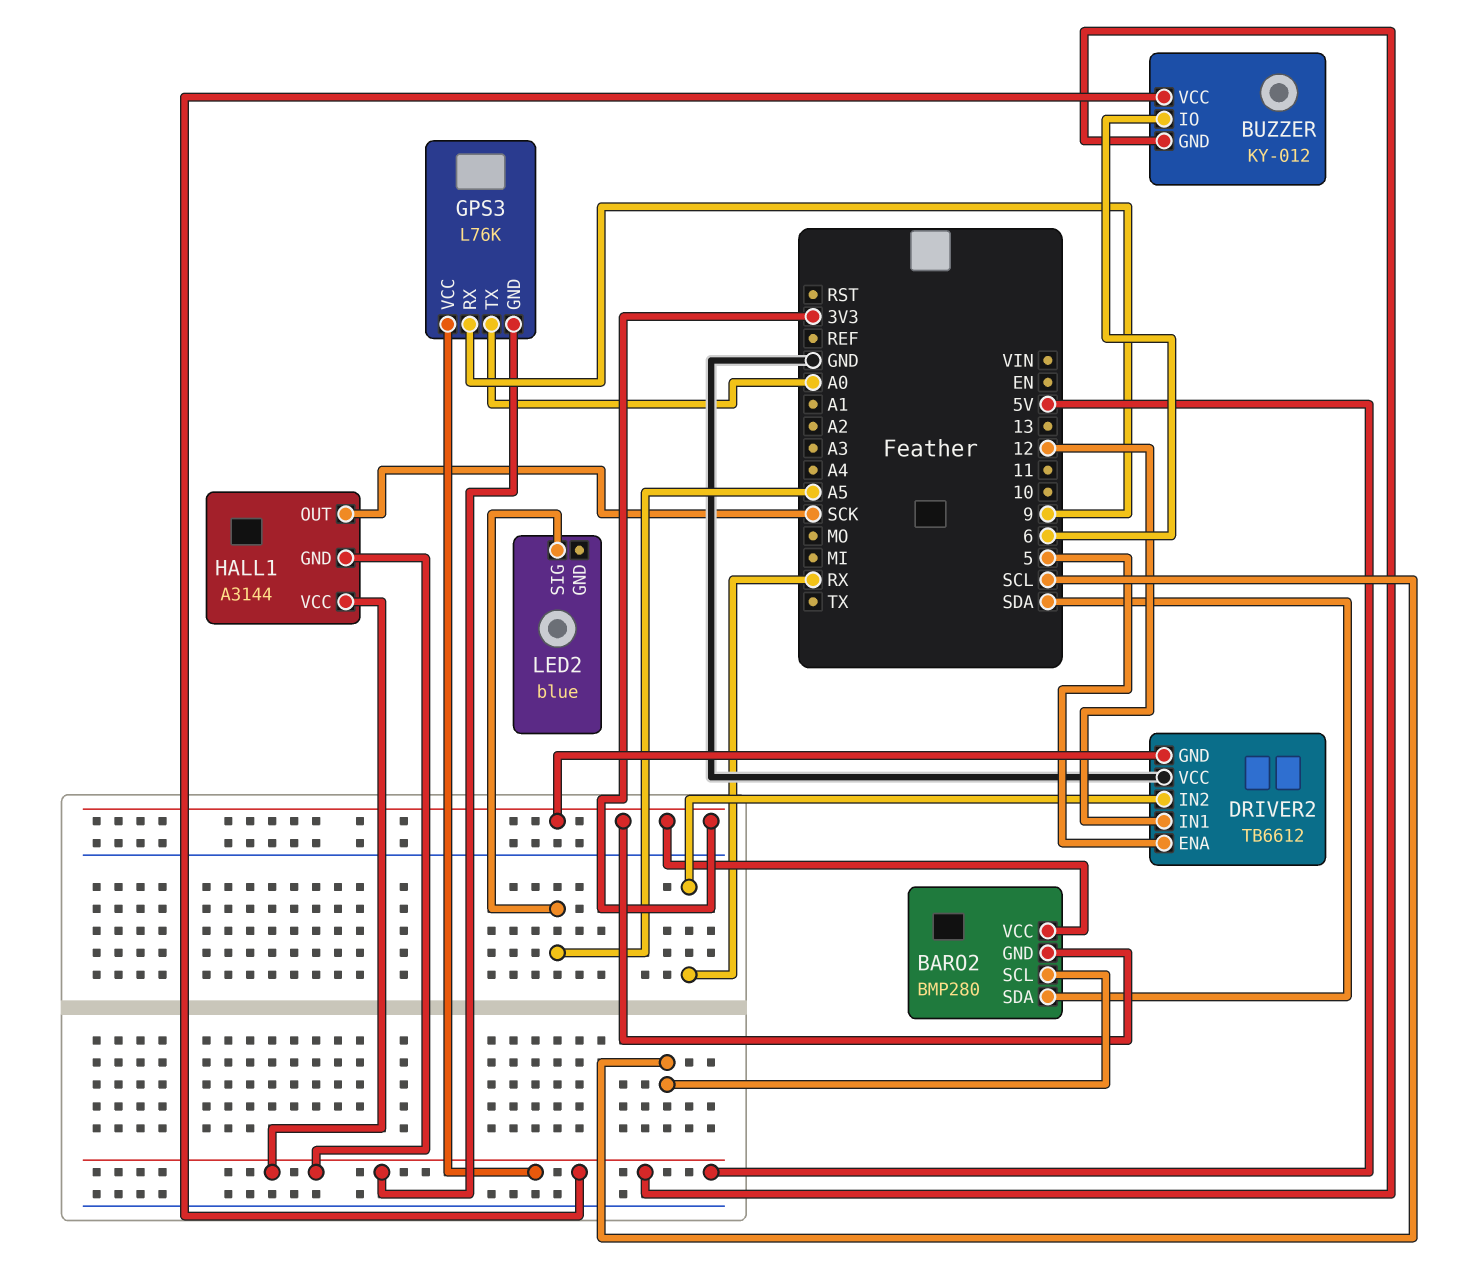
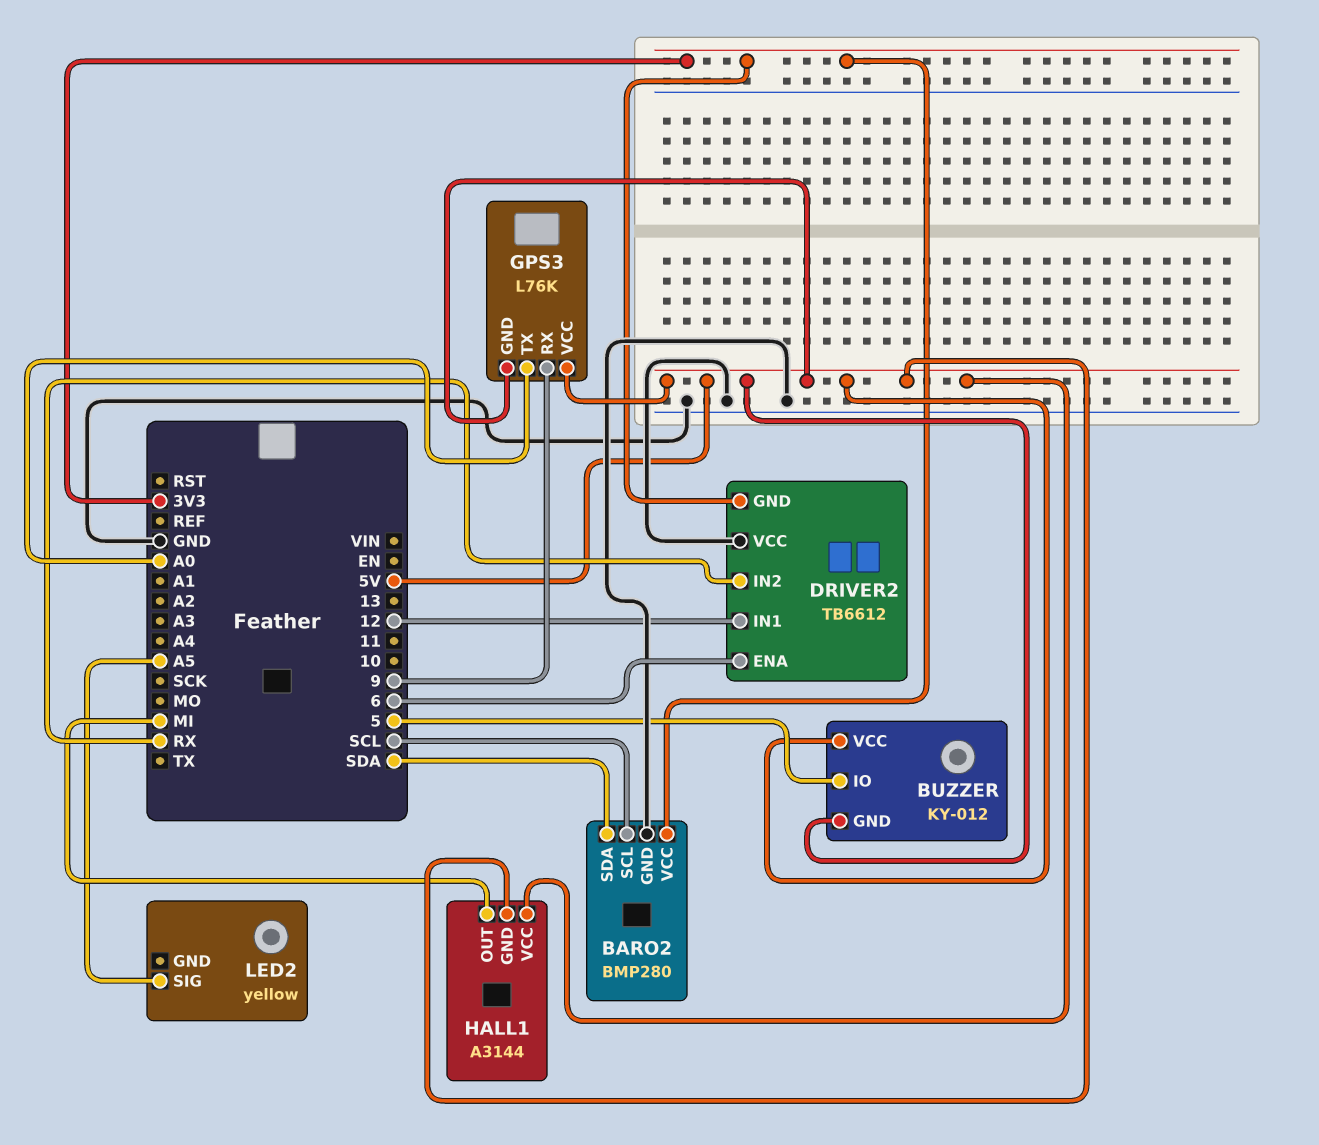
BARO2 pin GND: 3V3 -> GND
BUZZER pin IO: 6 -> 5
DRIVER2 pin ENA: 5 -> 6
HALL1 pin OUT: SCK -> MI
LED2: blue -> yellow

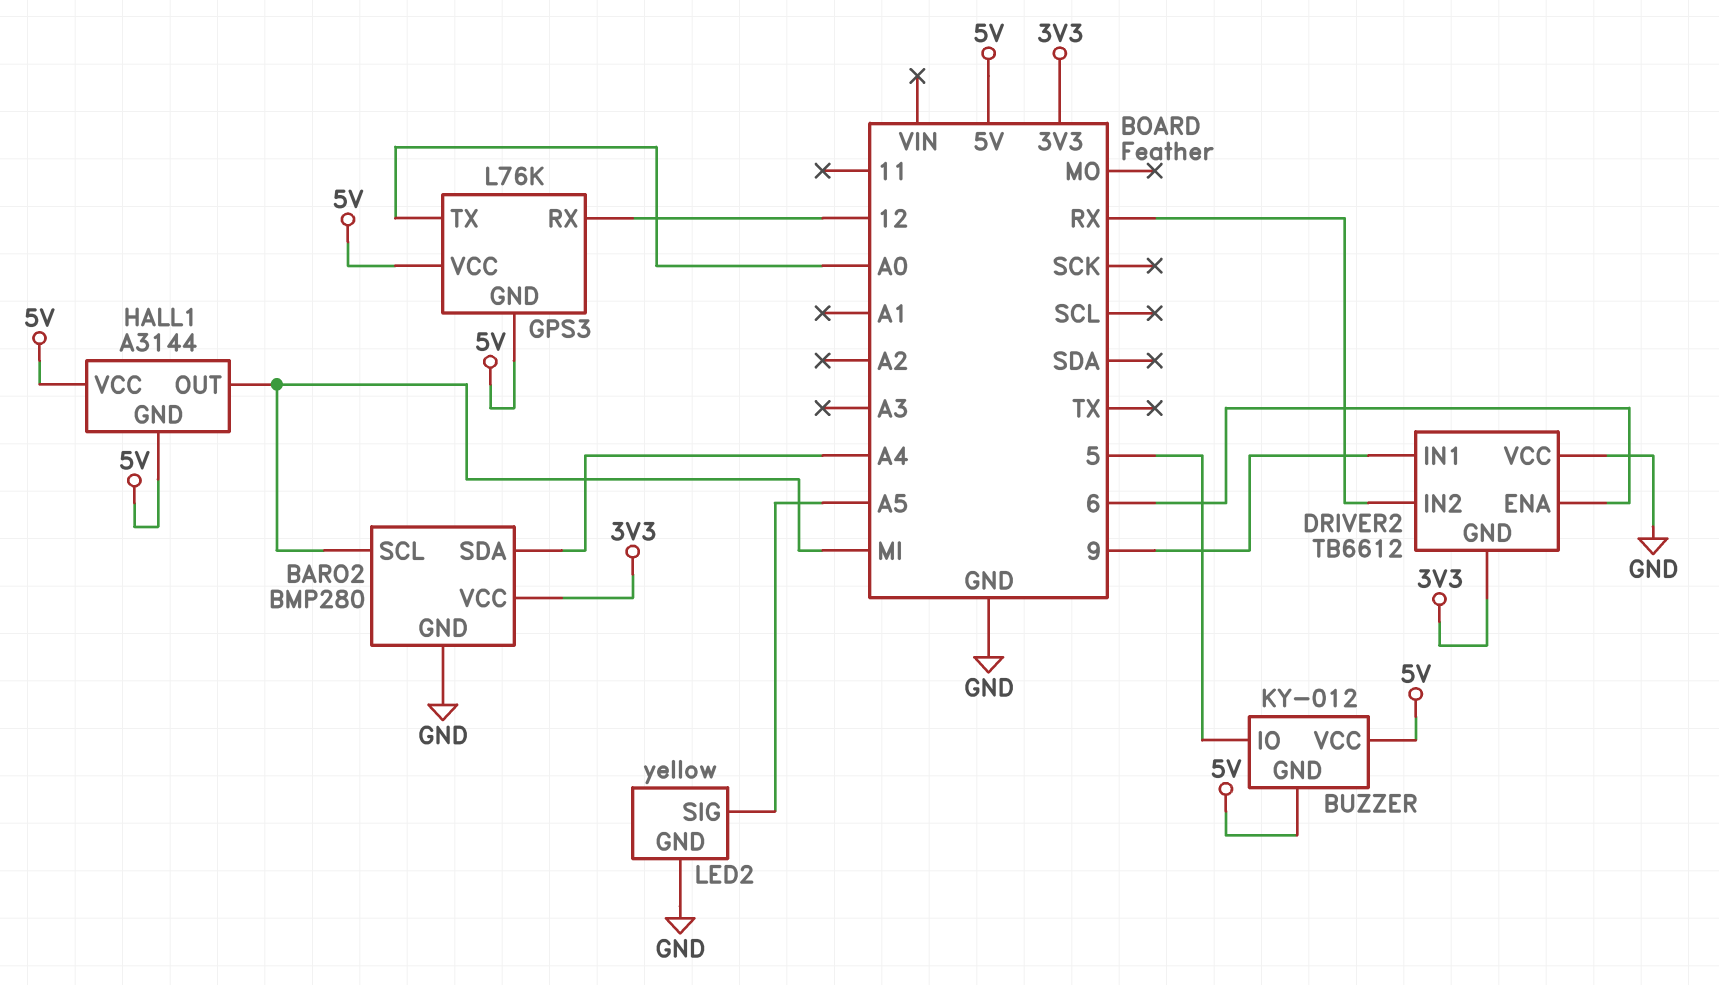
BARO2 pin SCL: SCL -> MI
BARO2 pin SDA: SDA -> A4
DRIVER2 pin IN1: 12 -> 9
GPS3 pin RX: 9 -> 12
LED2 pin GND: none -> GND

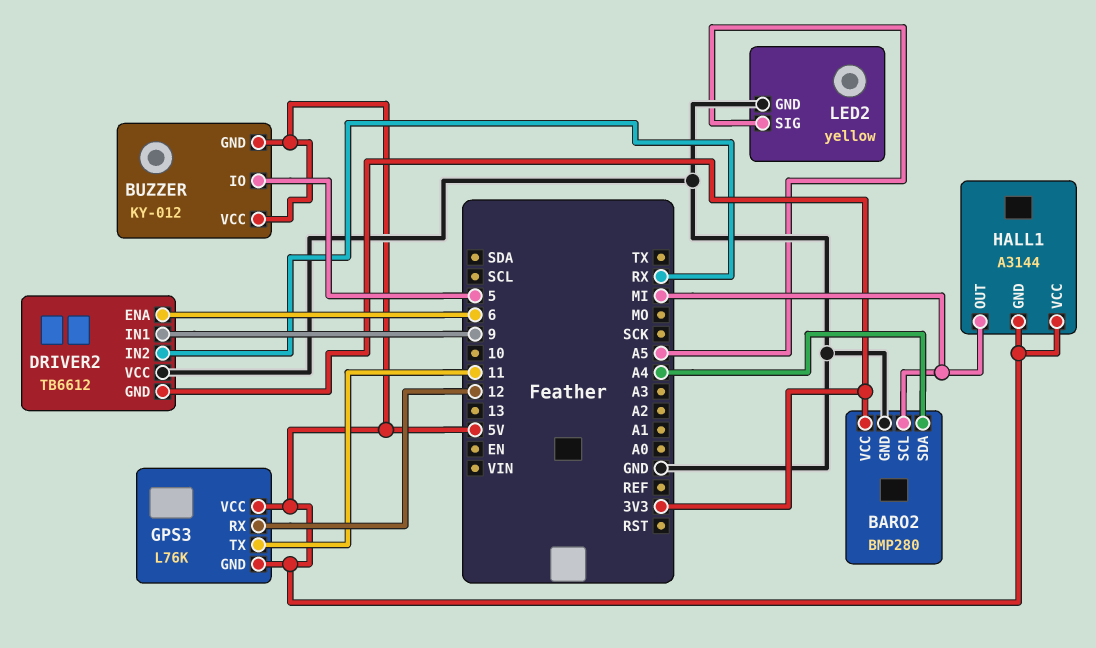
GPS3 pin TX: A0 -> 11

